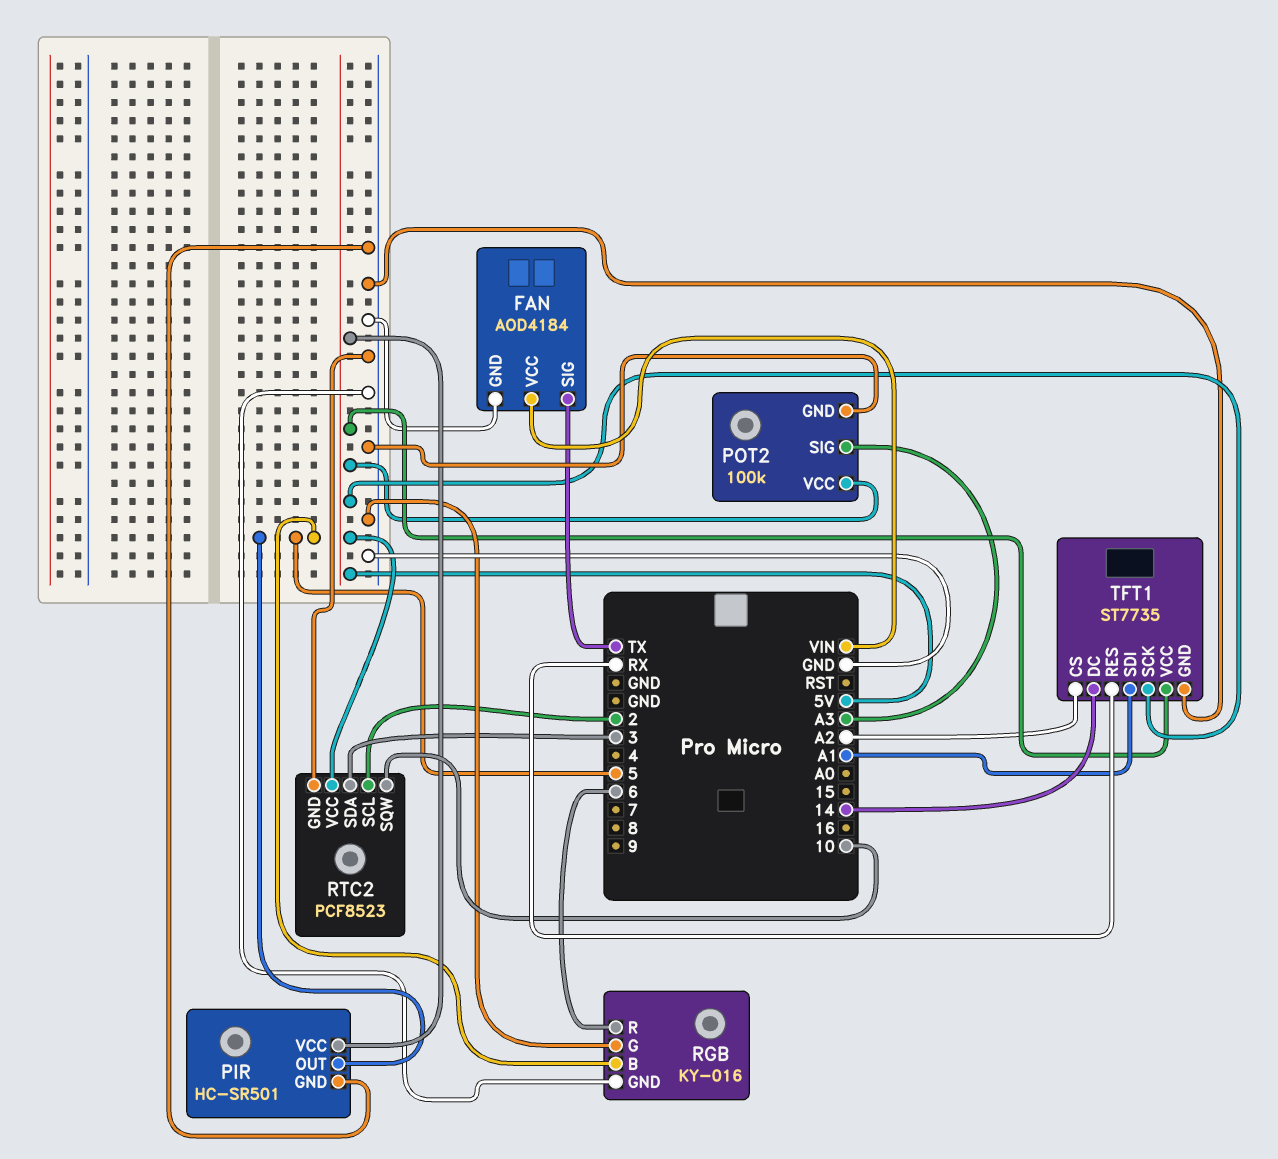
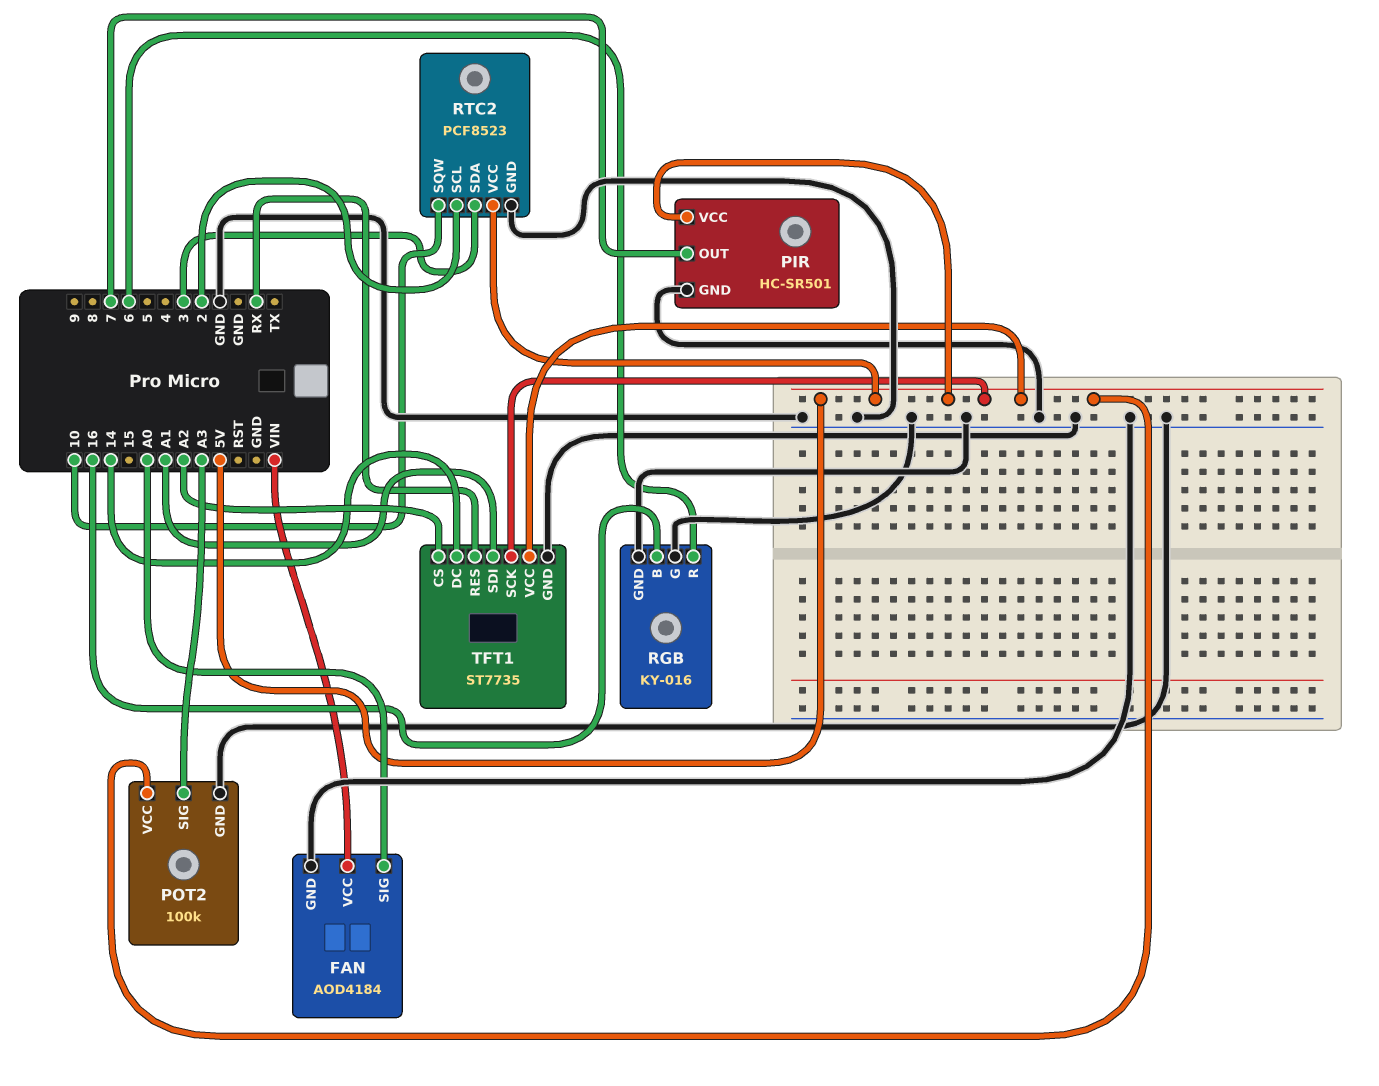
FAN pin SIG: TX -> A0
PIR pin OUT: 5 -> 7
RGB pin B: 5 -> 16

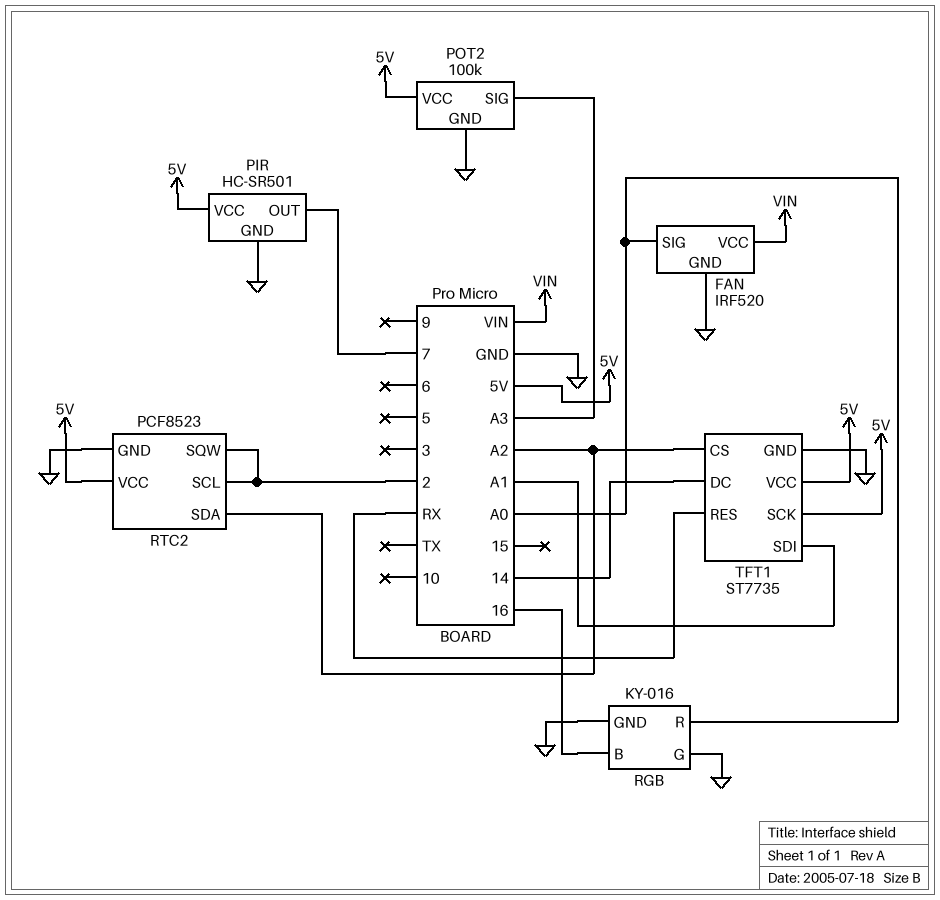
FAN: AOD4184 -> IRF520
RGB pin R: 6 -> A0
RTC2 pin SDA: 3 -> A2
RTC2 pin SQW: 10 -> 2

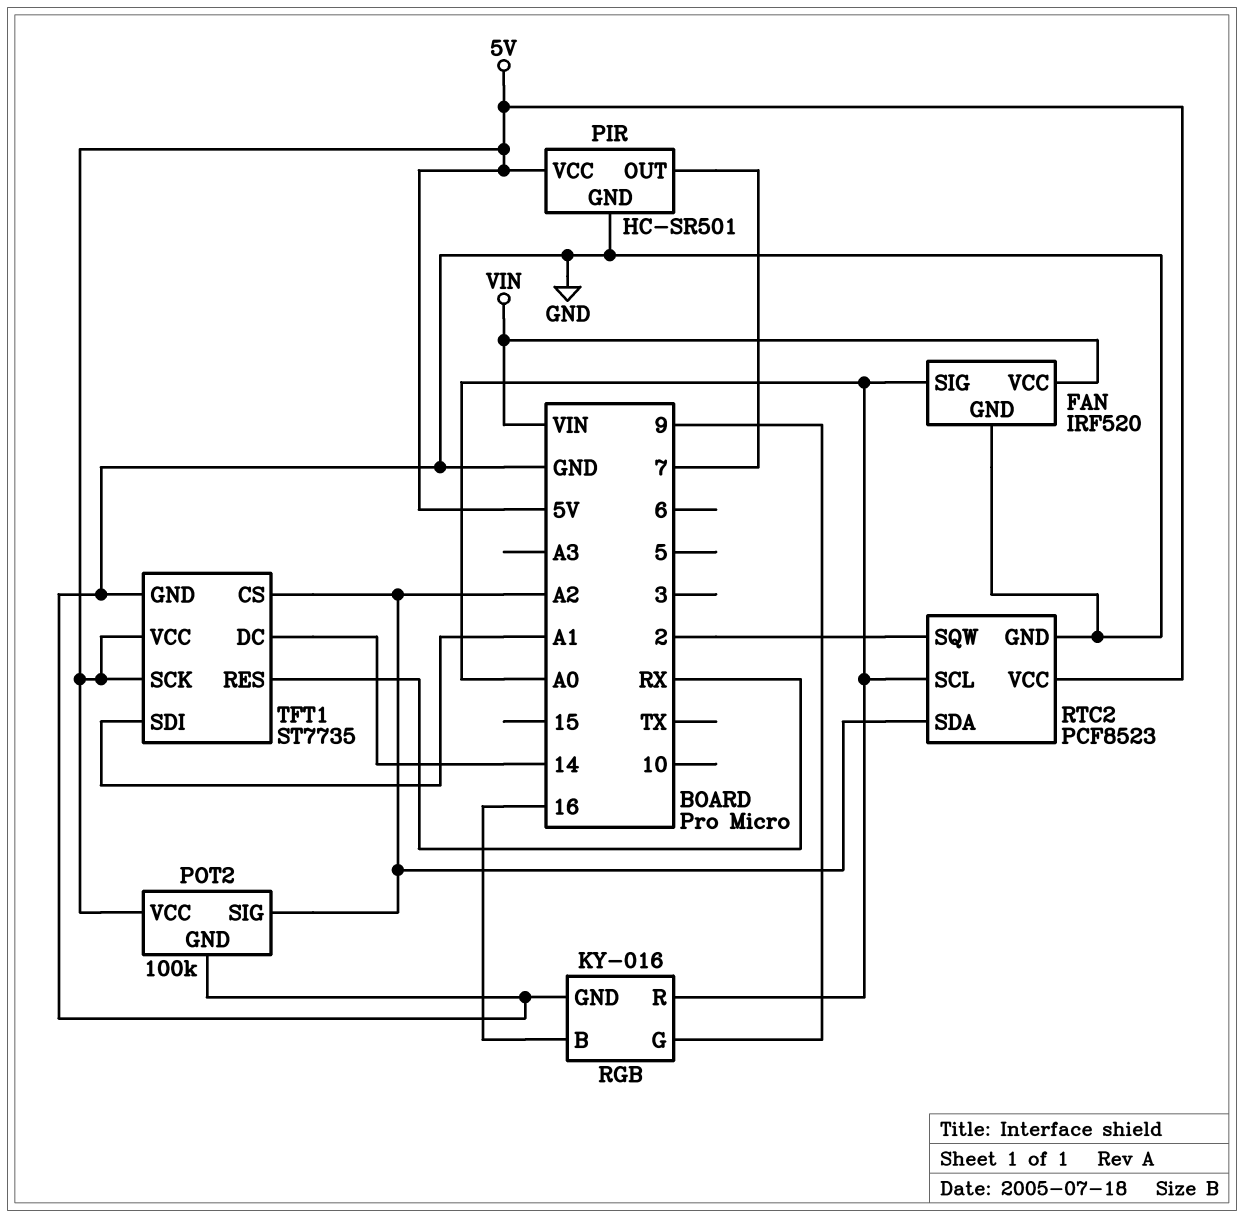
POT2 pin SIG: A3 -> A2
RGB pin G: GND -> 9
RTC2 pin SCL: 2 -> A0

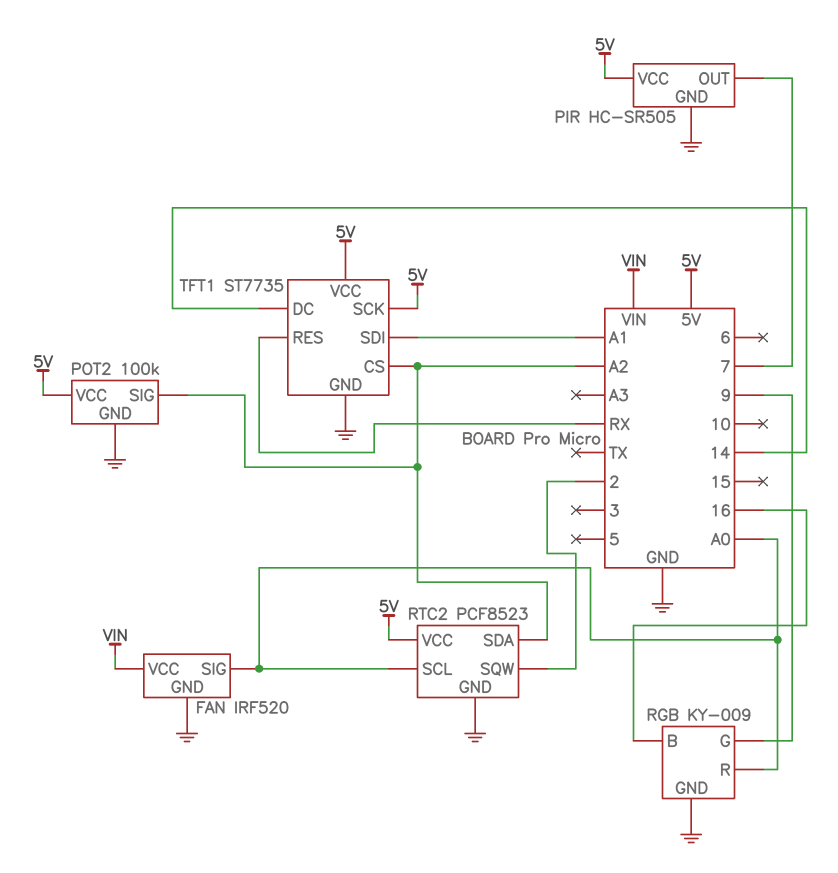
PIR: HC-SR501 -> HC-SR505
RGB: KY-016 -> KY-009

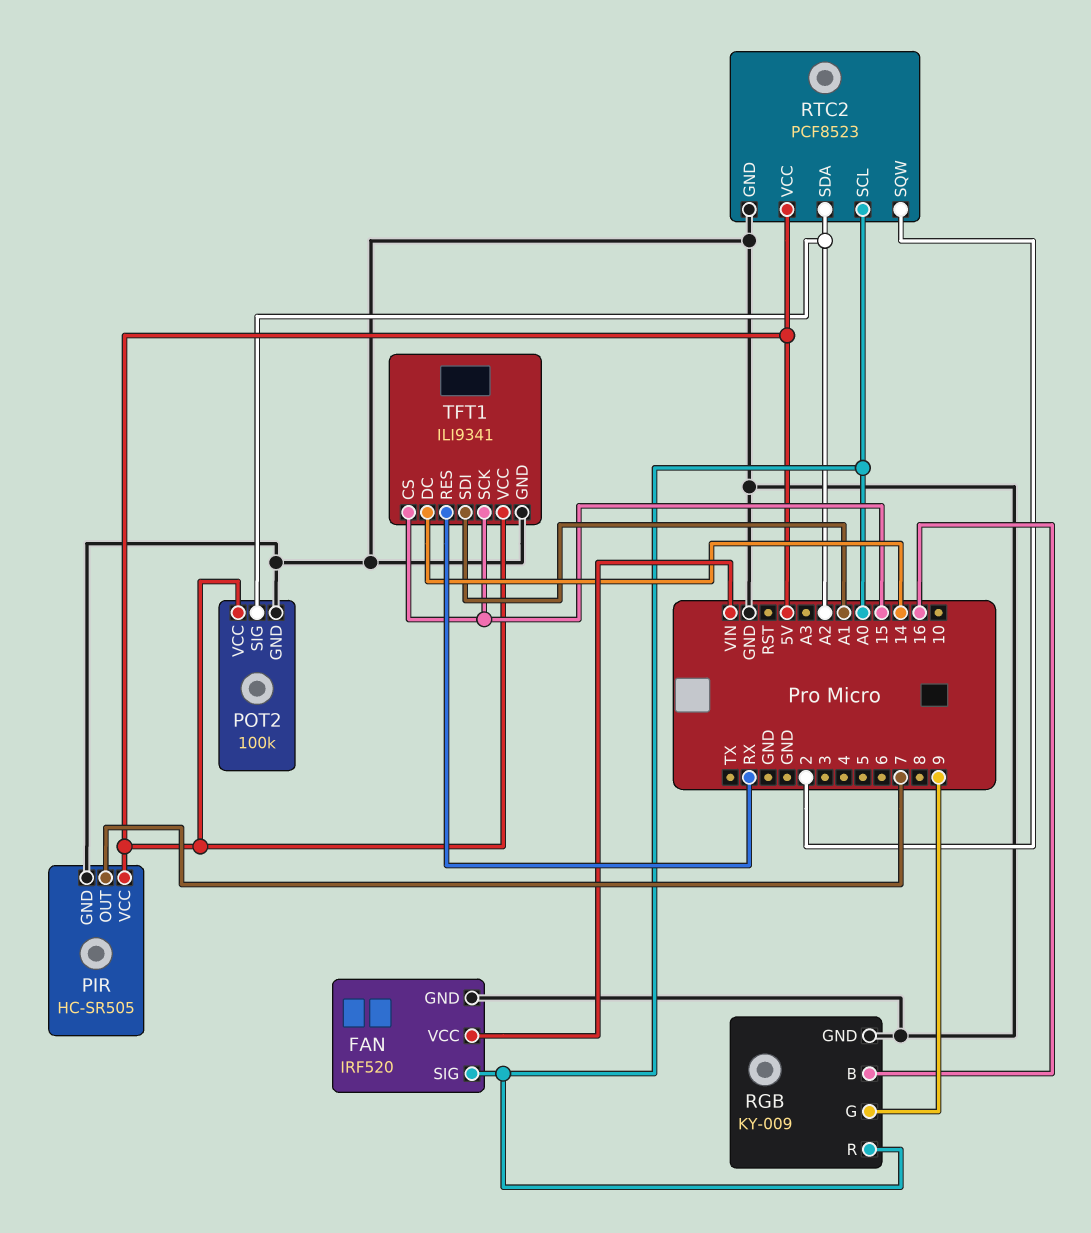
TFT1: ST7735 -> ILI9341
TFT1 pin CS: A2 -> 15
TFT1 pin SCK: 5V -> 15

